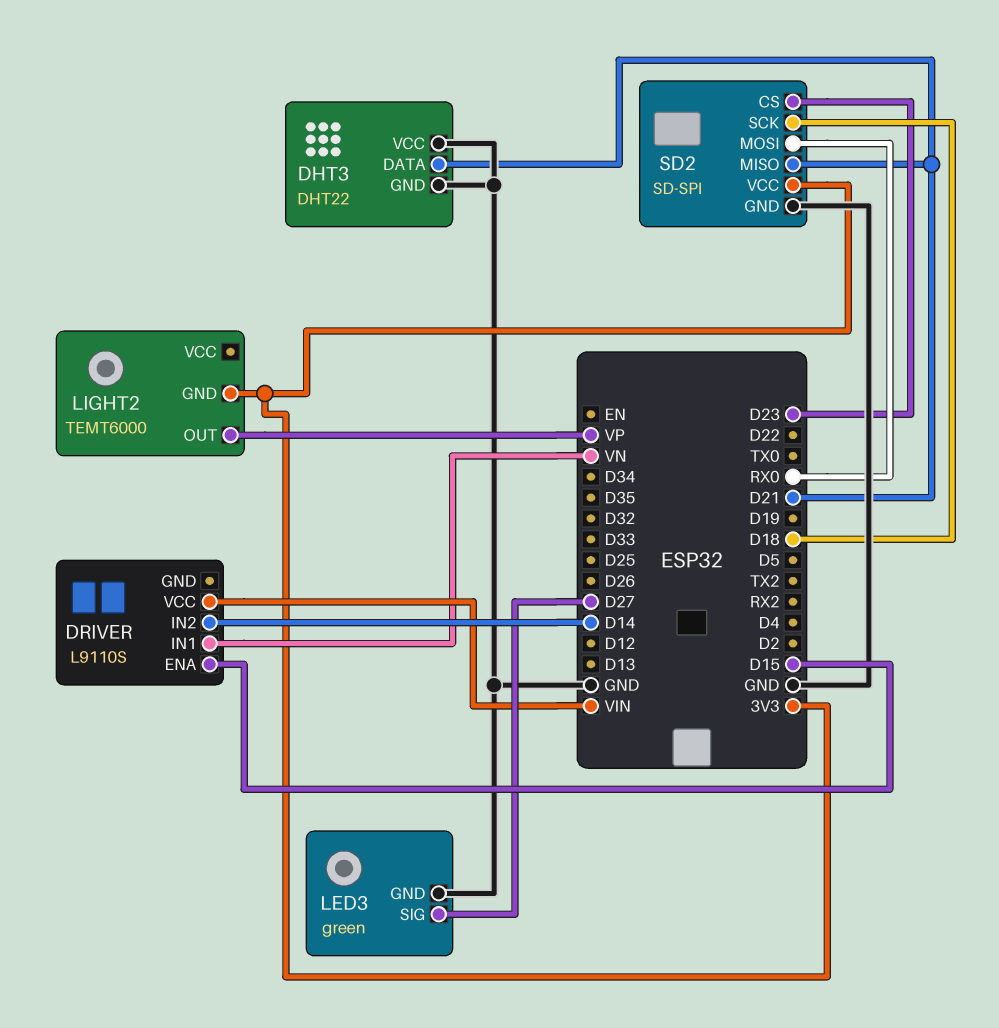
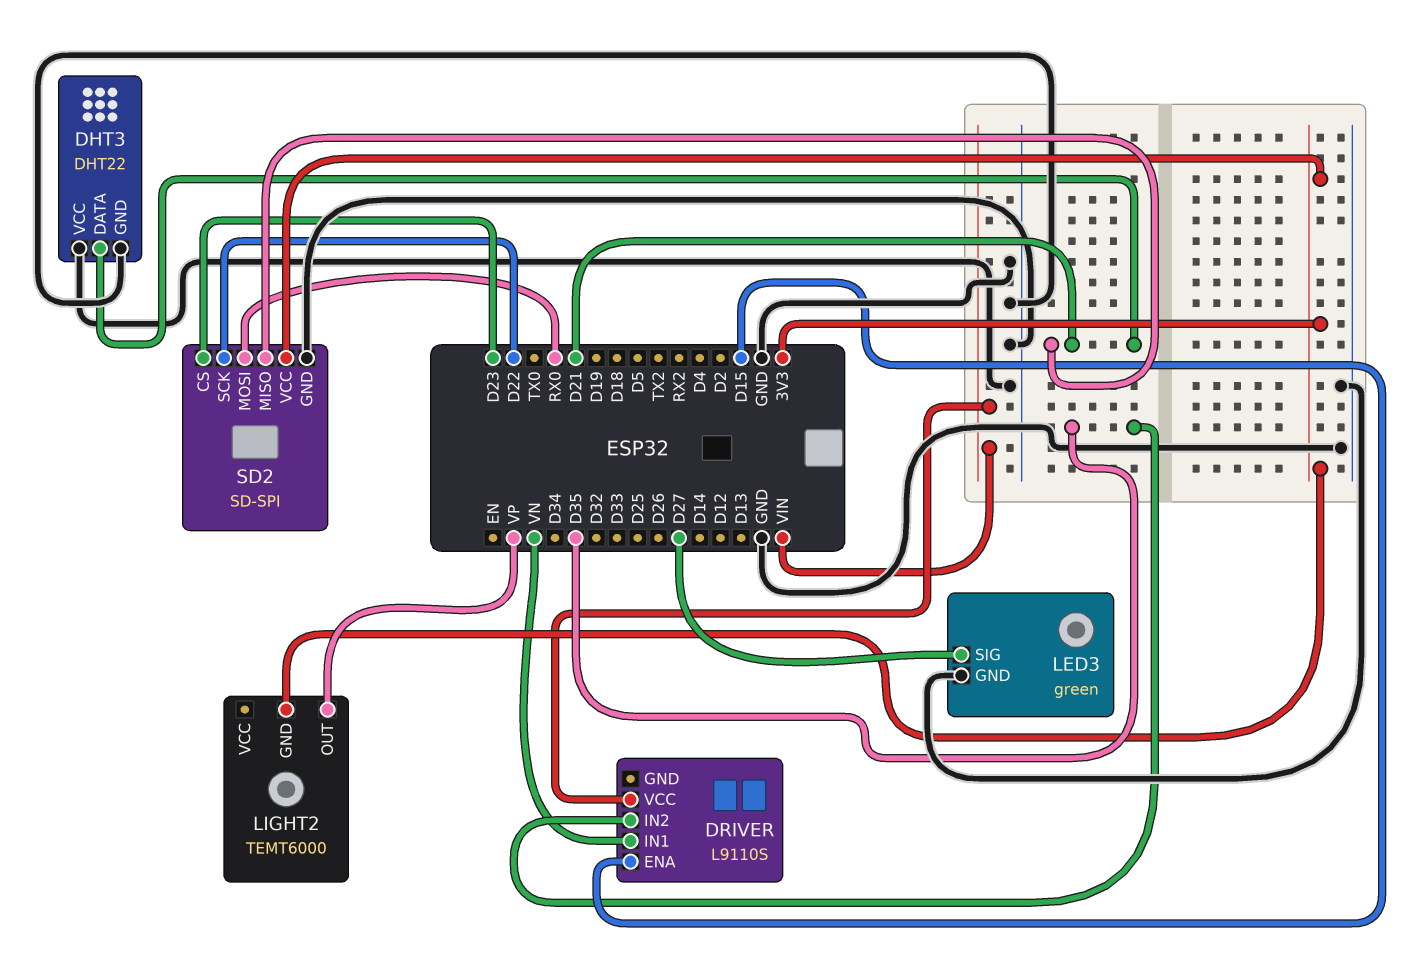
DRIVER pin IN2: D14 -> D35
SD2 pin SCK: D18 -> D22

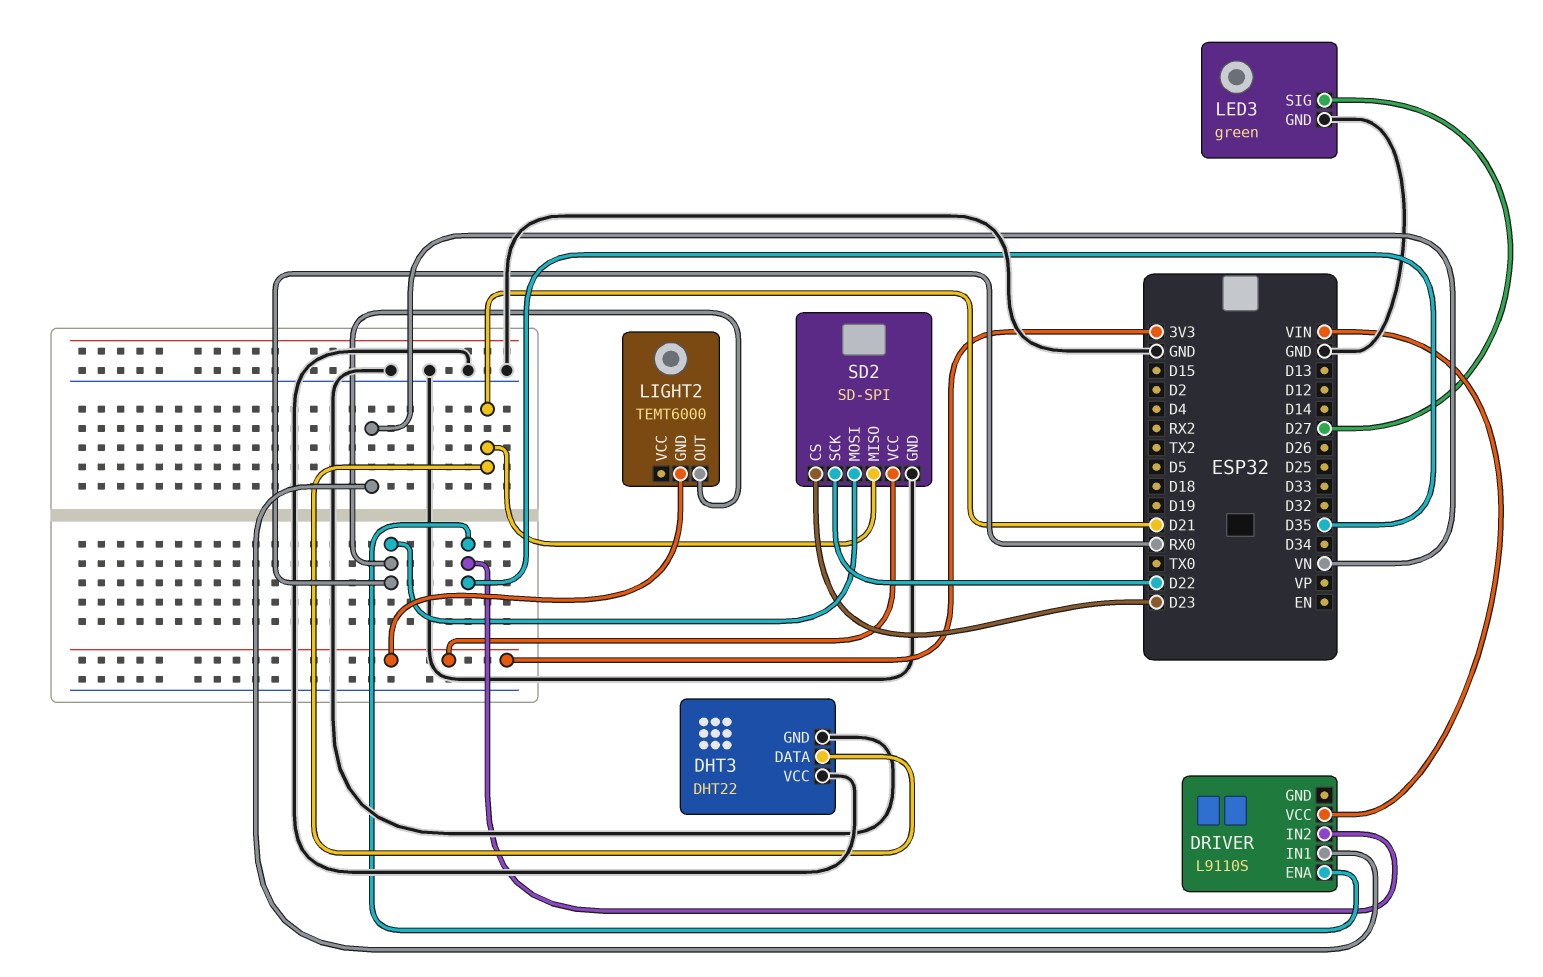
DRIVER pin ENA: D15 -> D35
LIGHT2 pin OUT: VP -> RX0

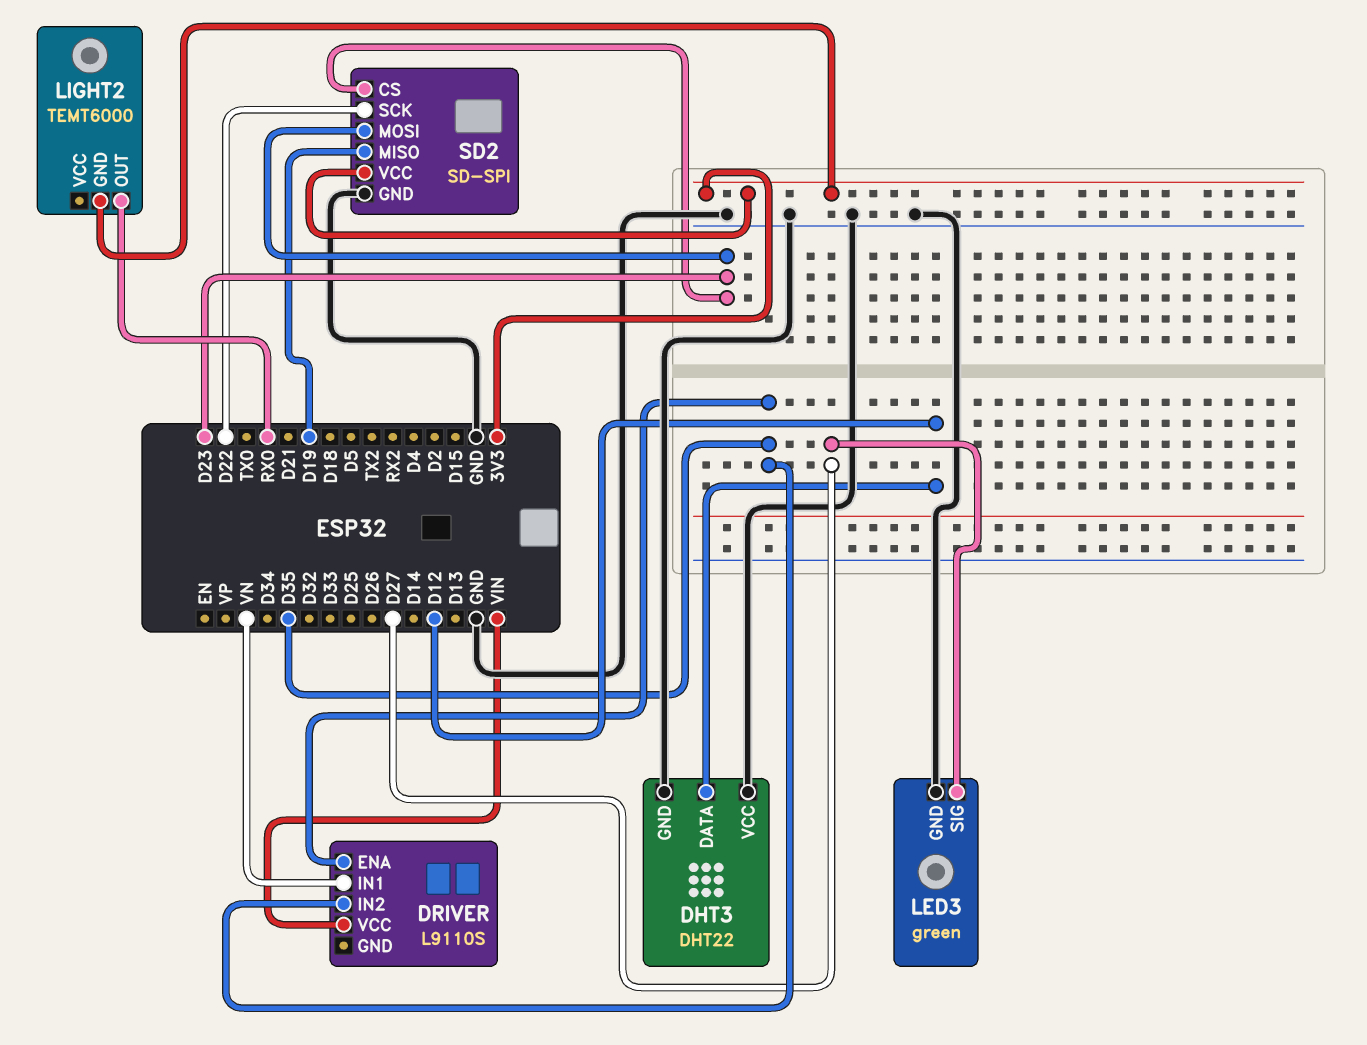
DHT3 pin DATA: D21 -> D12
SD2 pin MISO: D21 -> D19
SD2 pin MOSI: RX0 -> D23

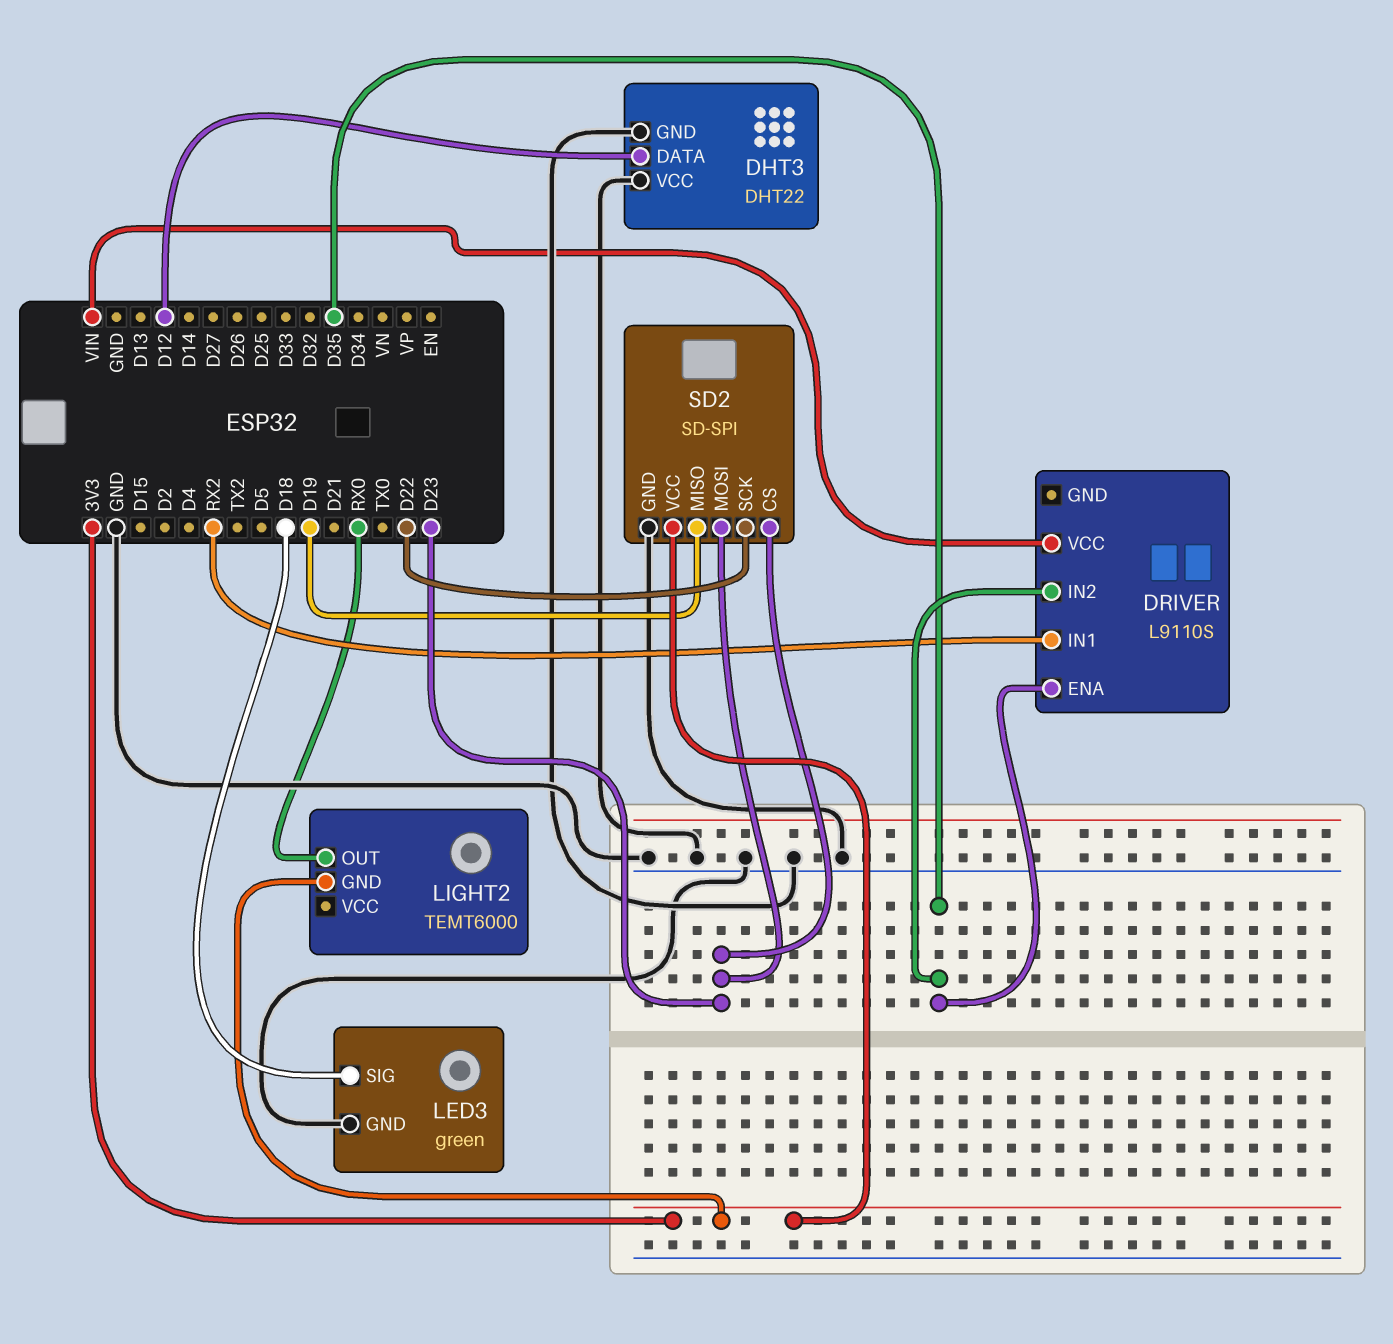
DRIVER pin IN1: VN -> RX2
LED3 pin SIG: D27 -> D18

